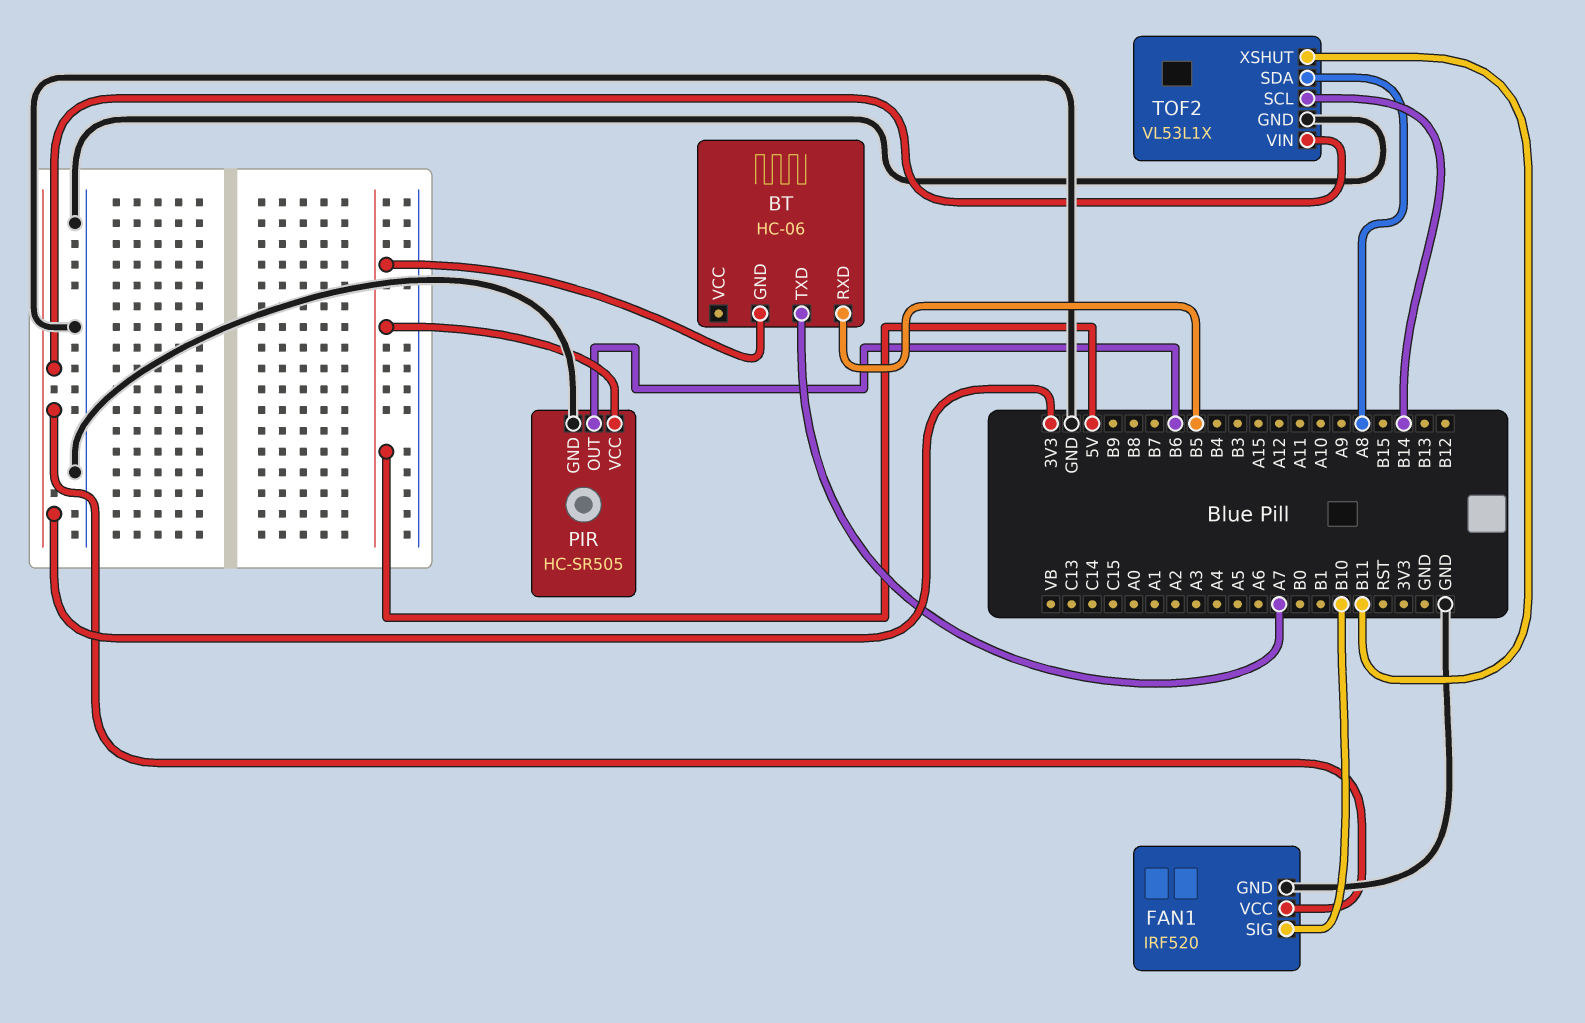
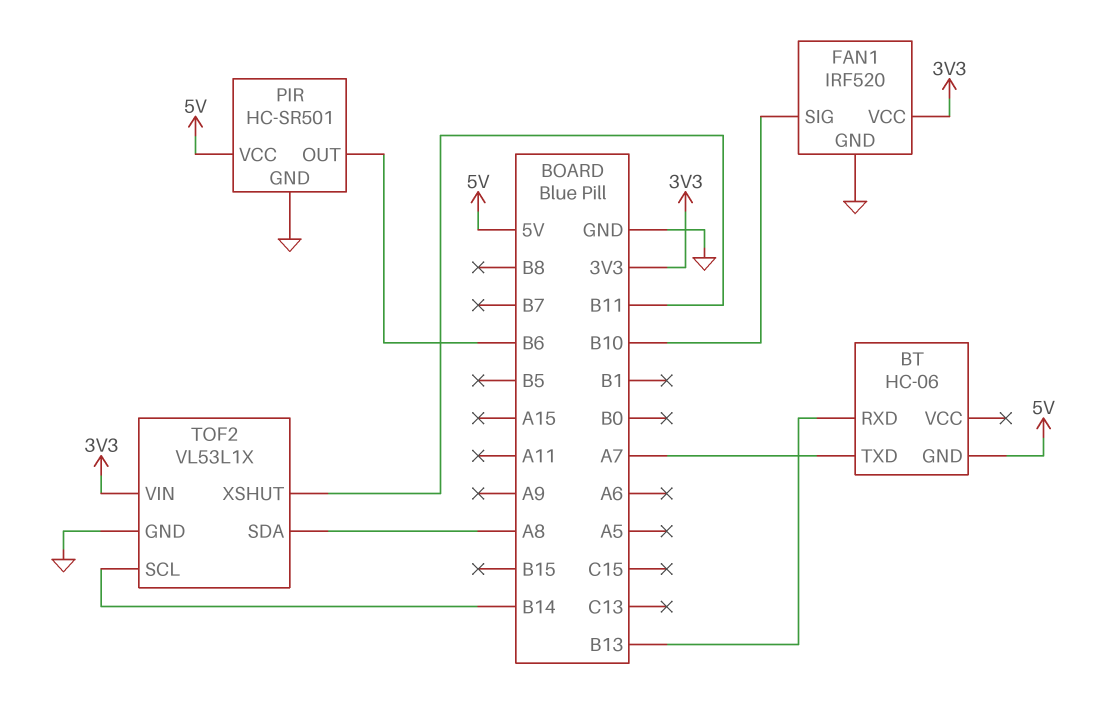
BT pin RXD: B5 -> B13
PIR: HC-SR505 -> HC-SR501

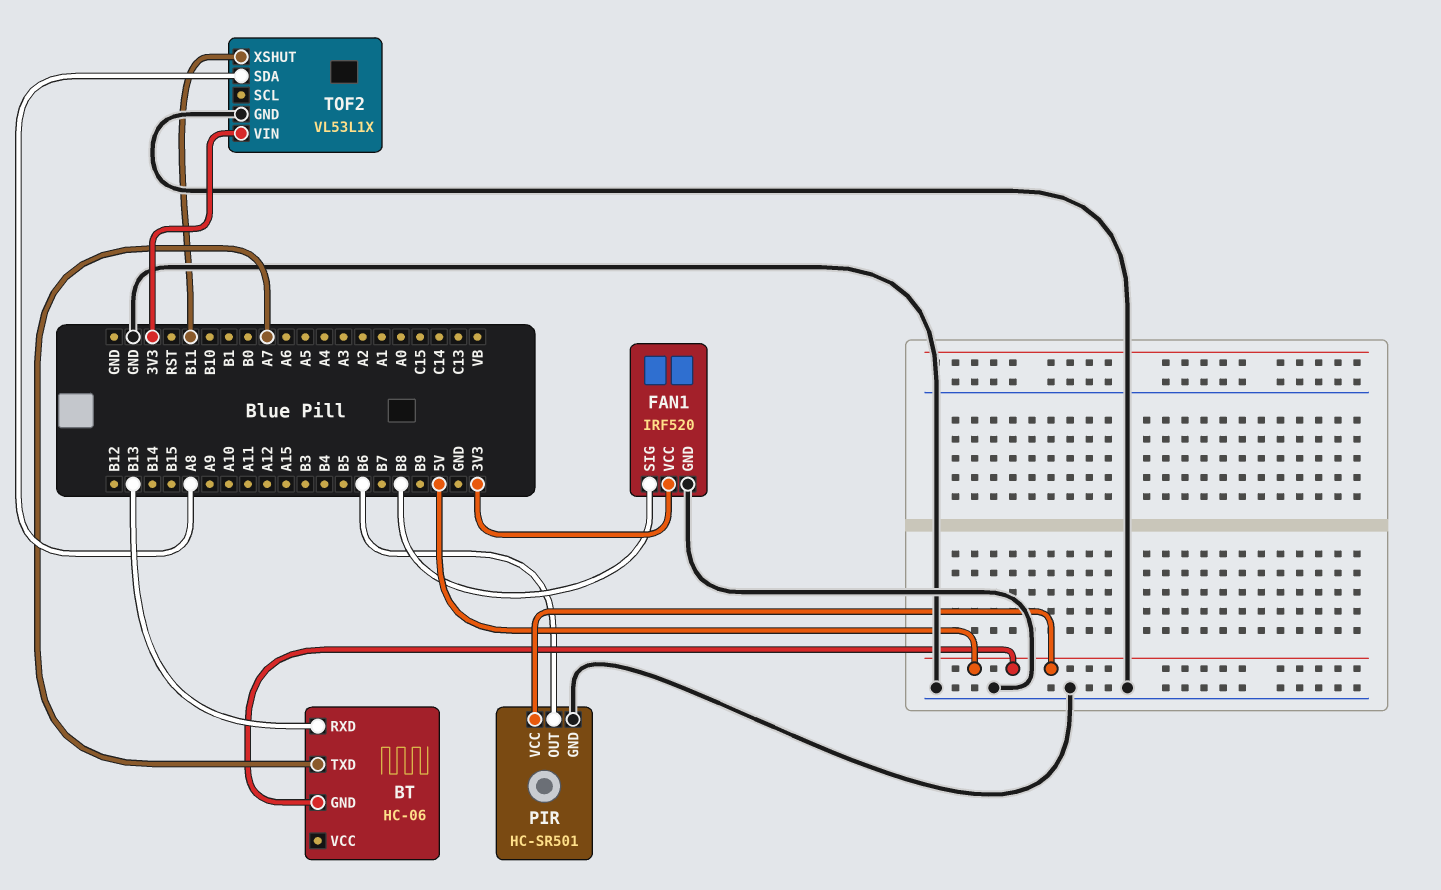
FAN1 pin SIG: B10 -> B8
TOF2 pin SCL: B14 -> none

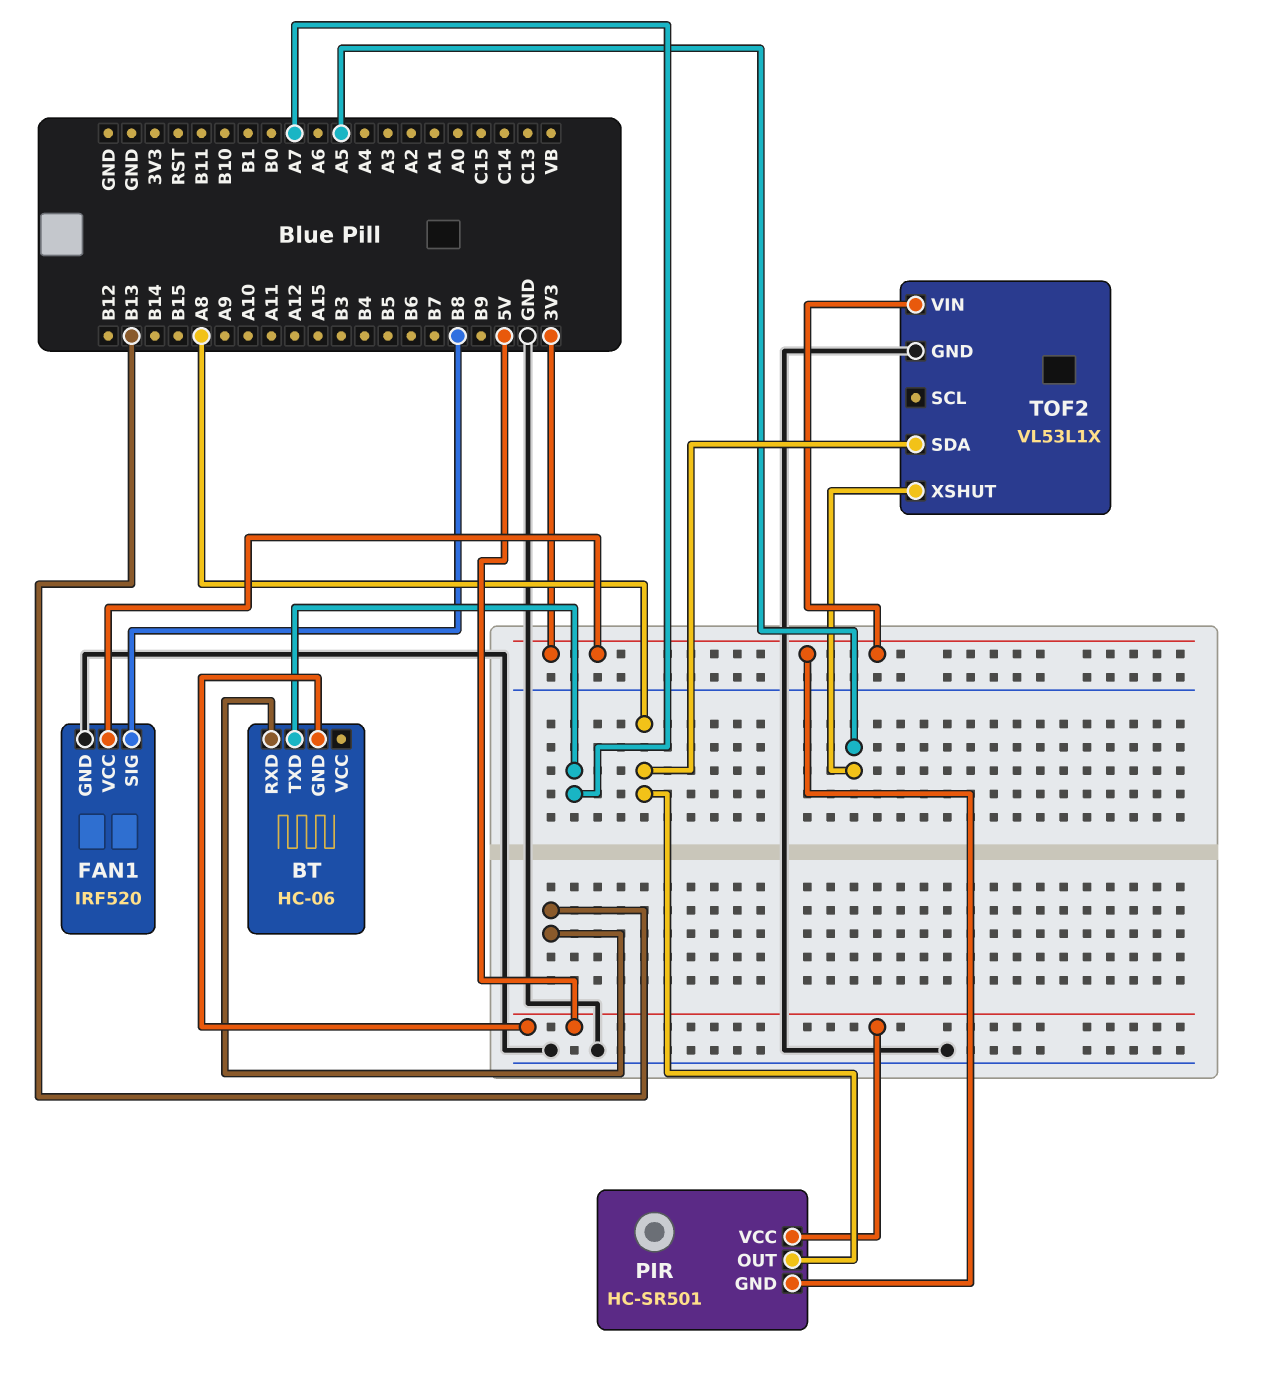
PIR pin GND: GND -> 3V3
PIR pin OUT: B6 -> A8
TOF2 pin XSHUT: B11 -> A5

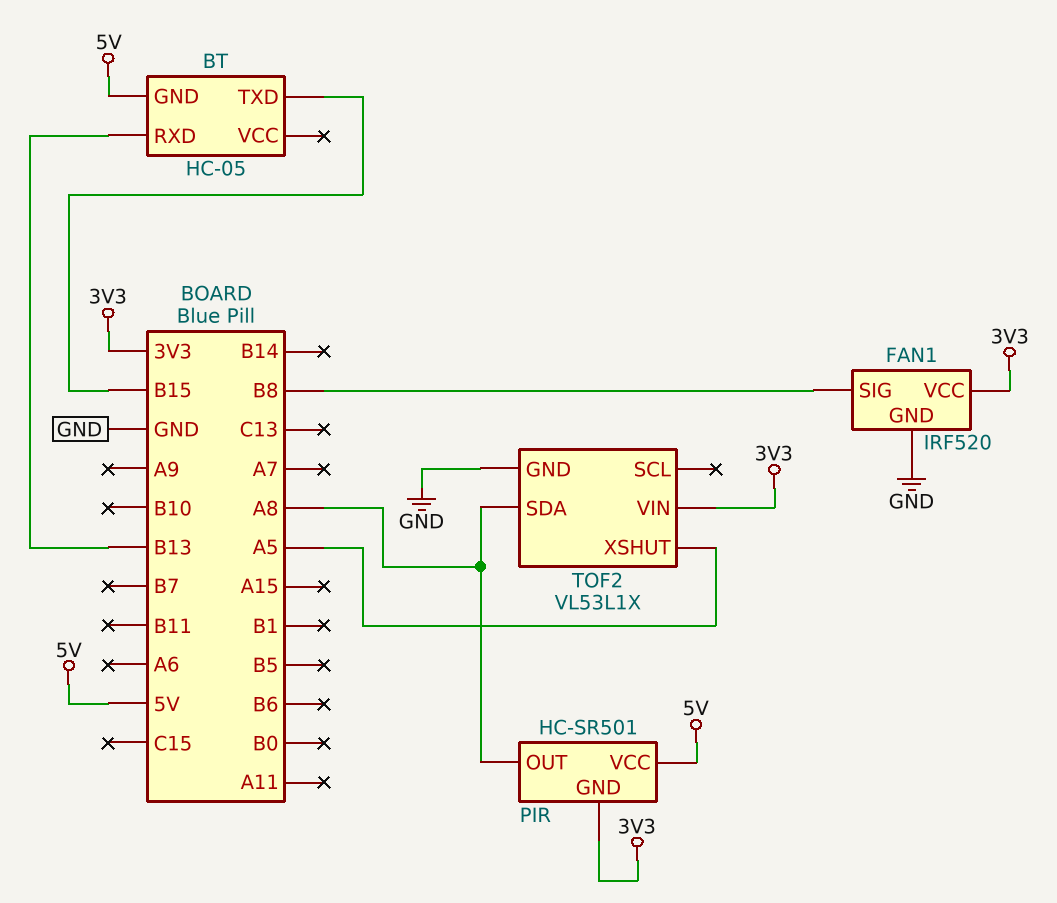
BT: HC-06 -> HC-05
BT pin TXD: A7 -> B15

